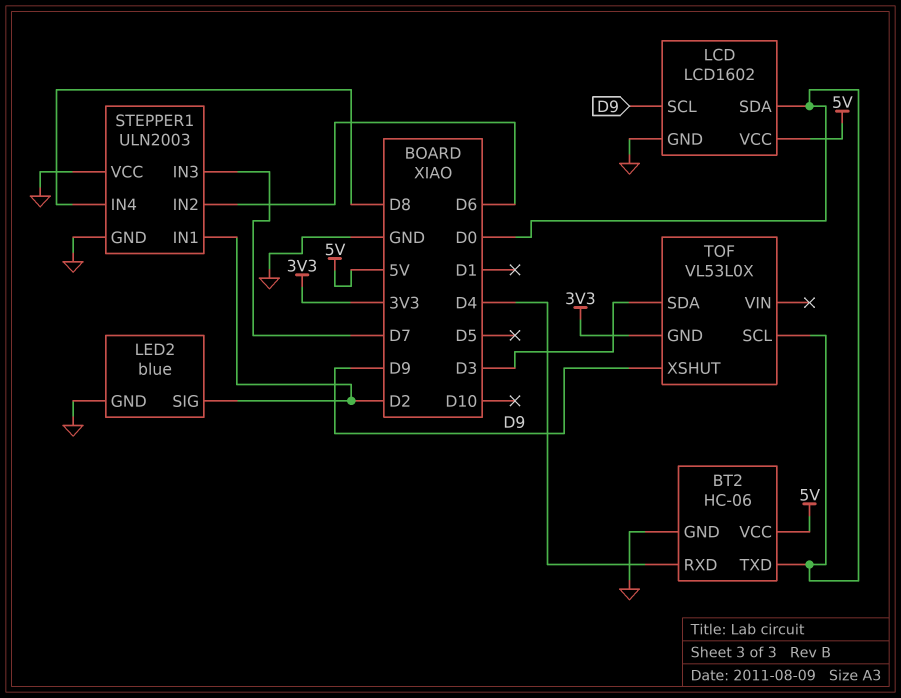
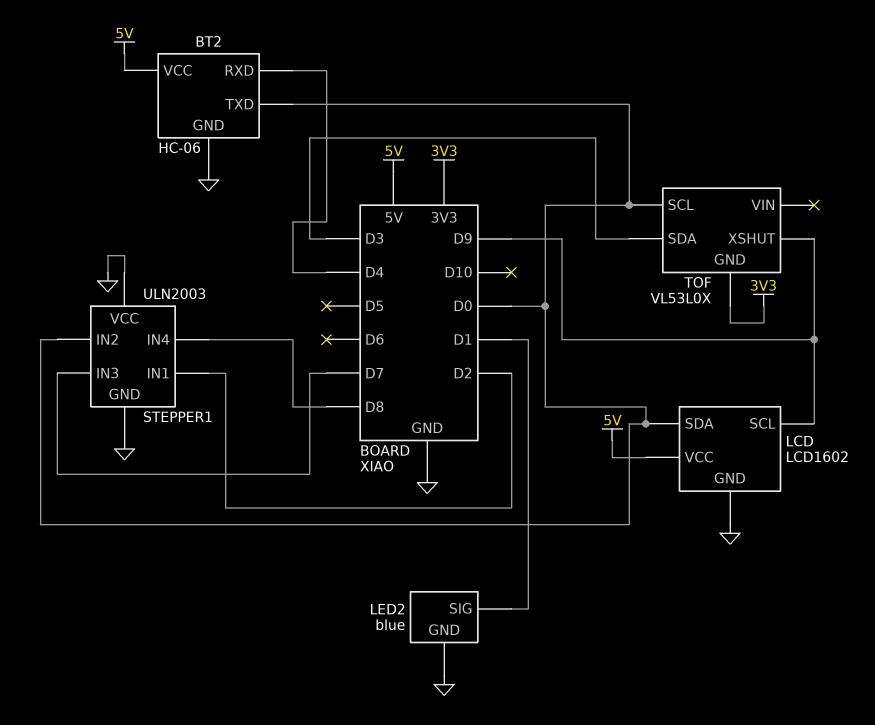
LED2 pin SIG: D2 -> D1
STEPPER1 pin IN2: D6 -> D0

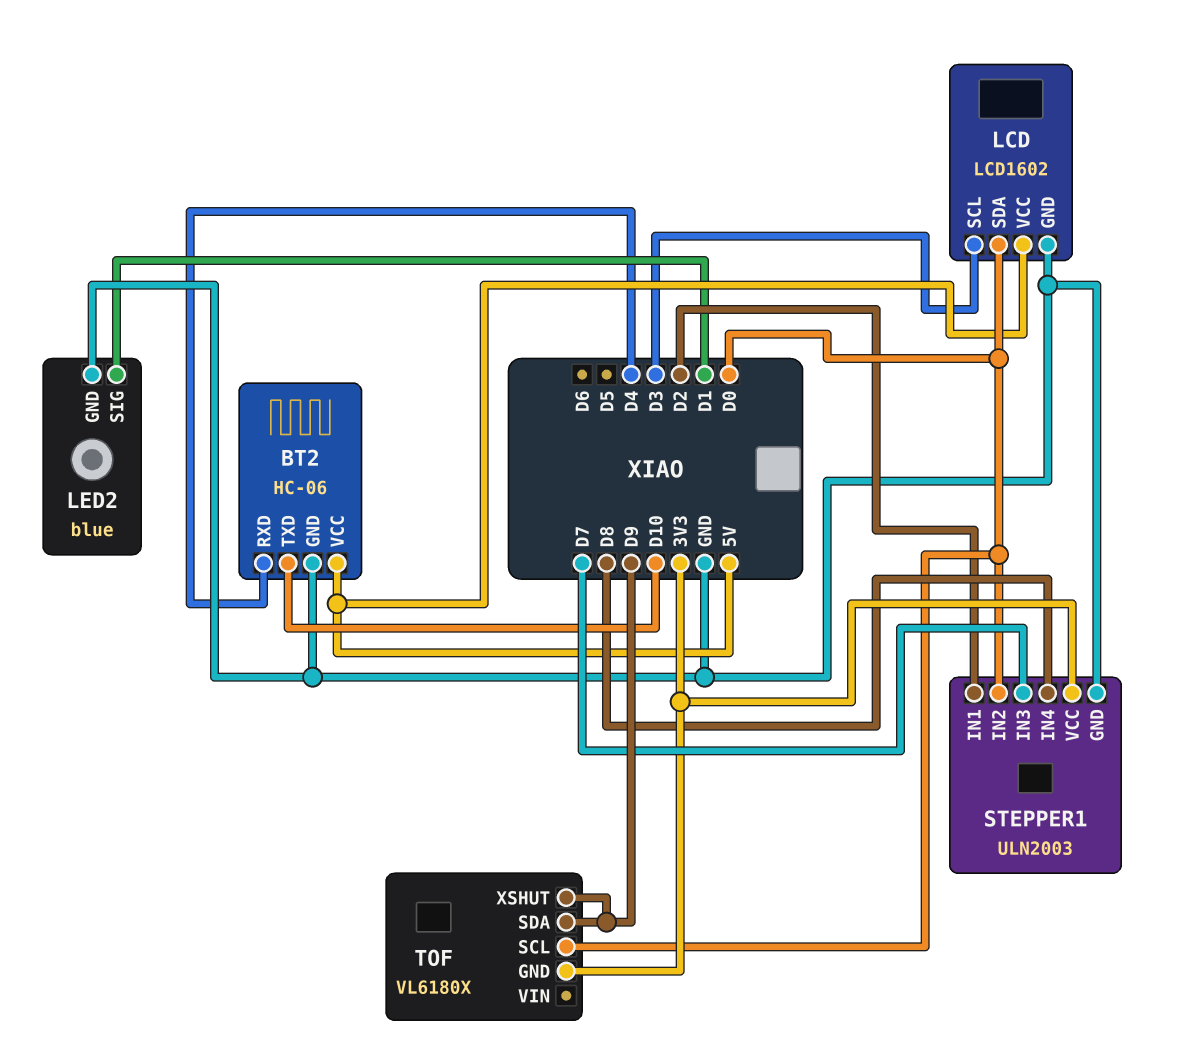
BT2 pin TXD: D0 -> D10
LCD pin SCL: D9 -> D3
STEPPER1 pin VCC: GND -> 3V3
TOF: VL53L0X -> VL6180X
TOF pin SDA: D3 -> D9

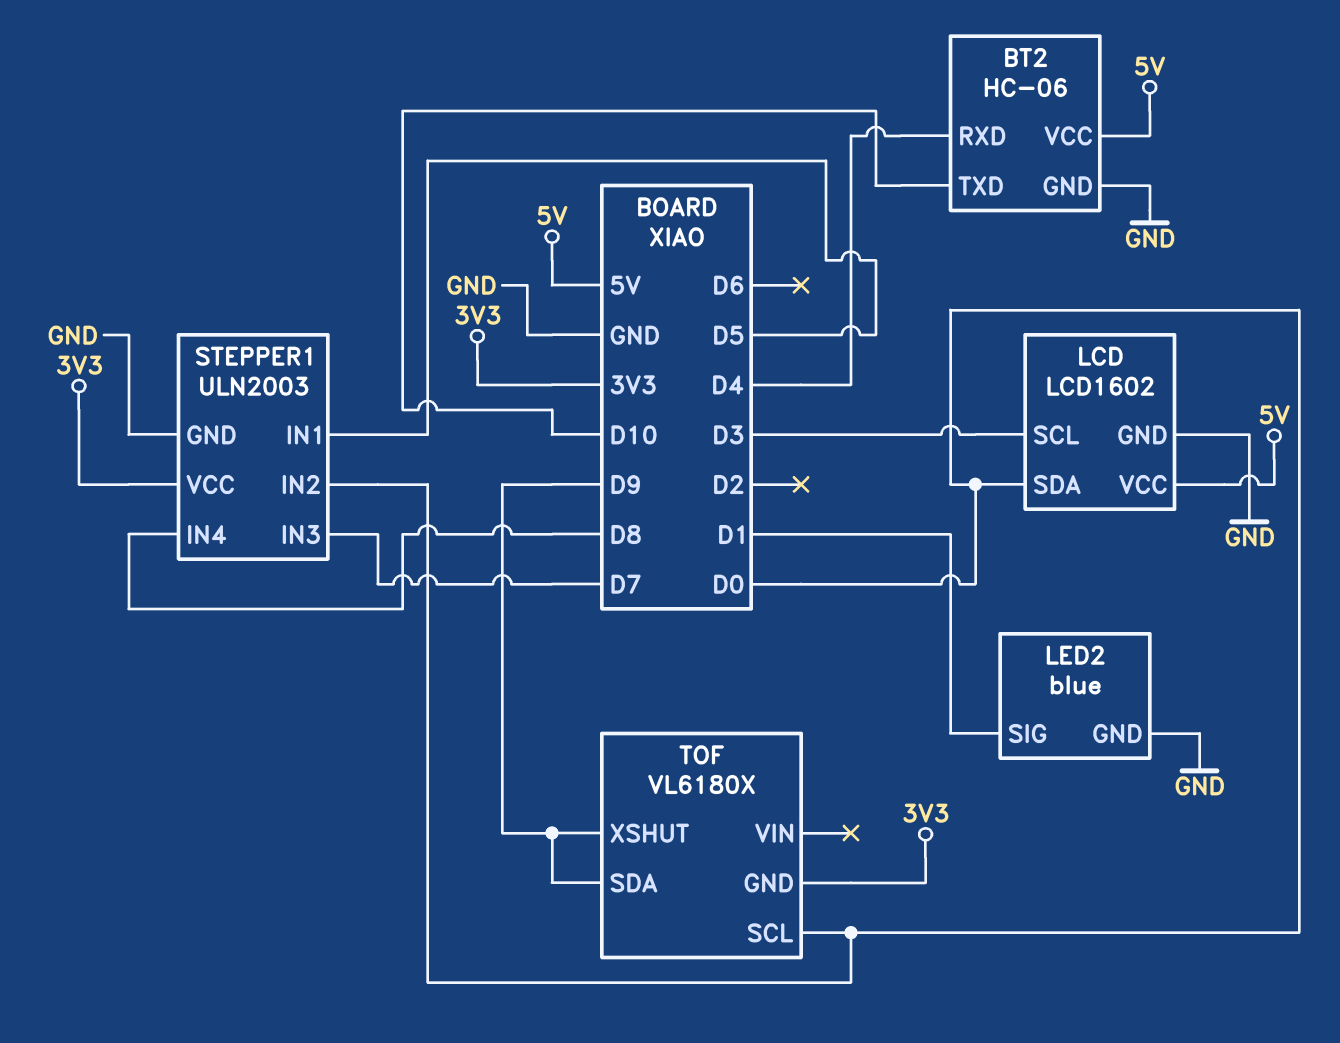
STEPPER1 pin IN1: D2 -> D5

